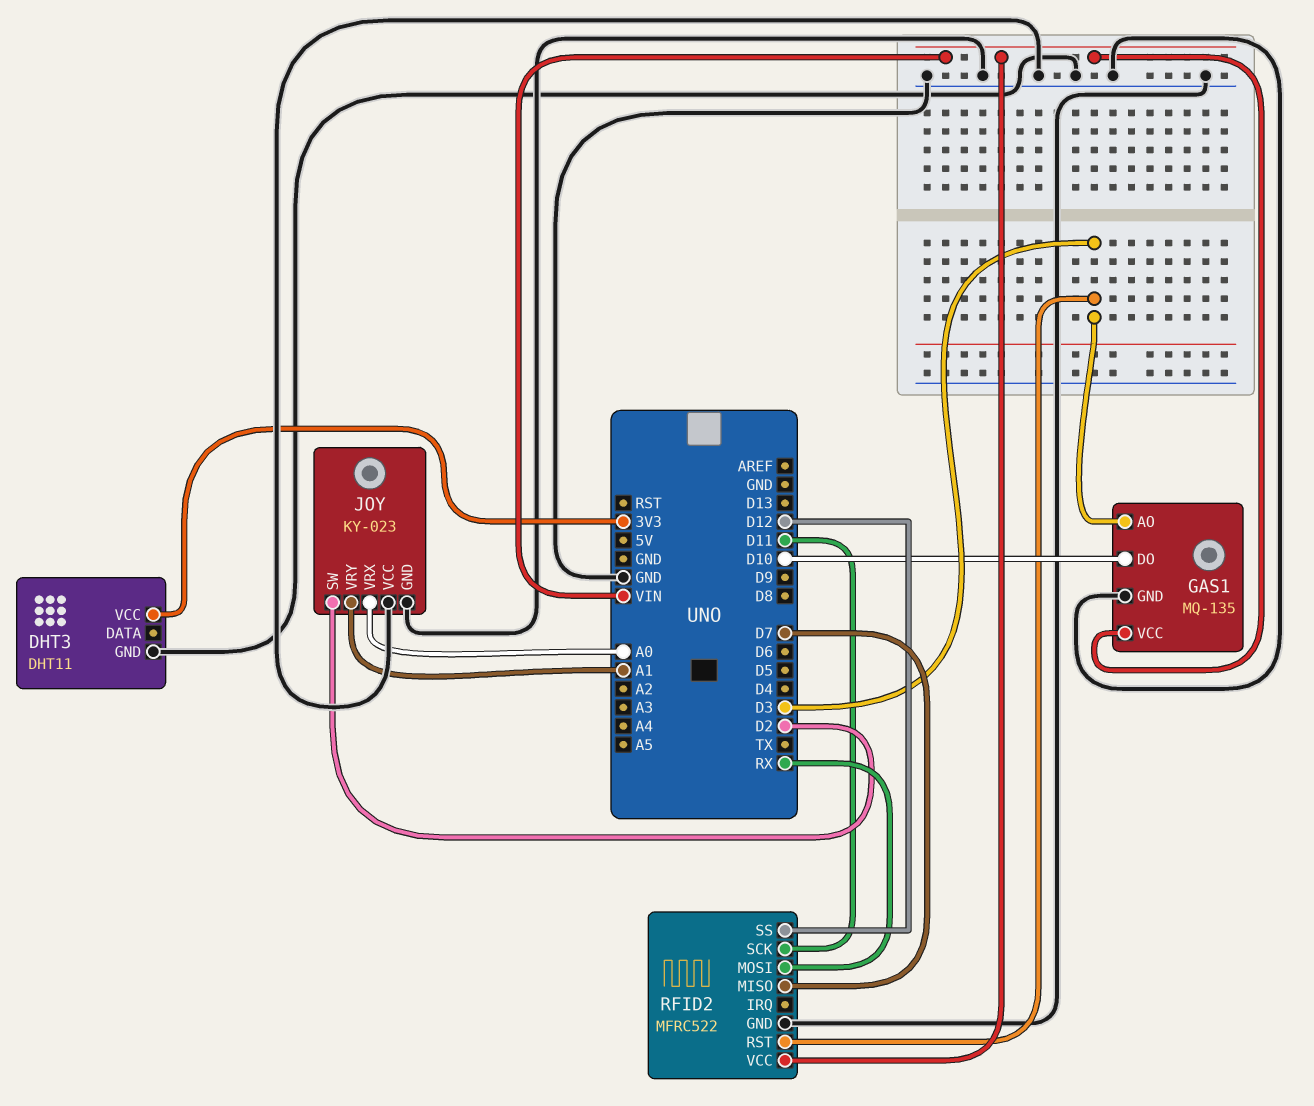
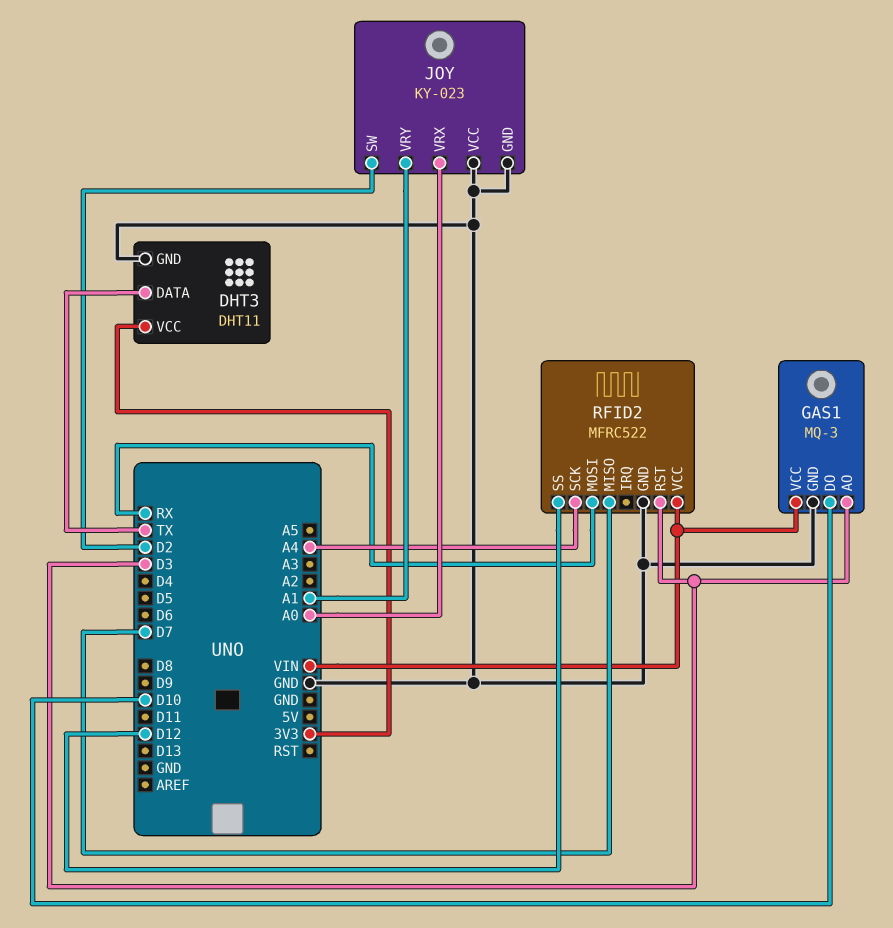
DHT3 pin DATA: none -> TX
GAS1: MQ-135 -> MQ-3
RFID2 pin SCK: D11 -> A4

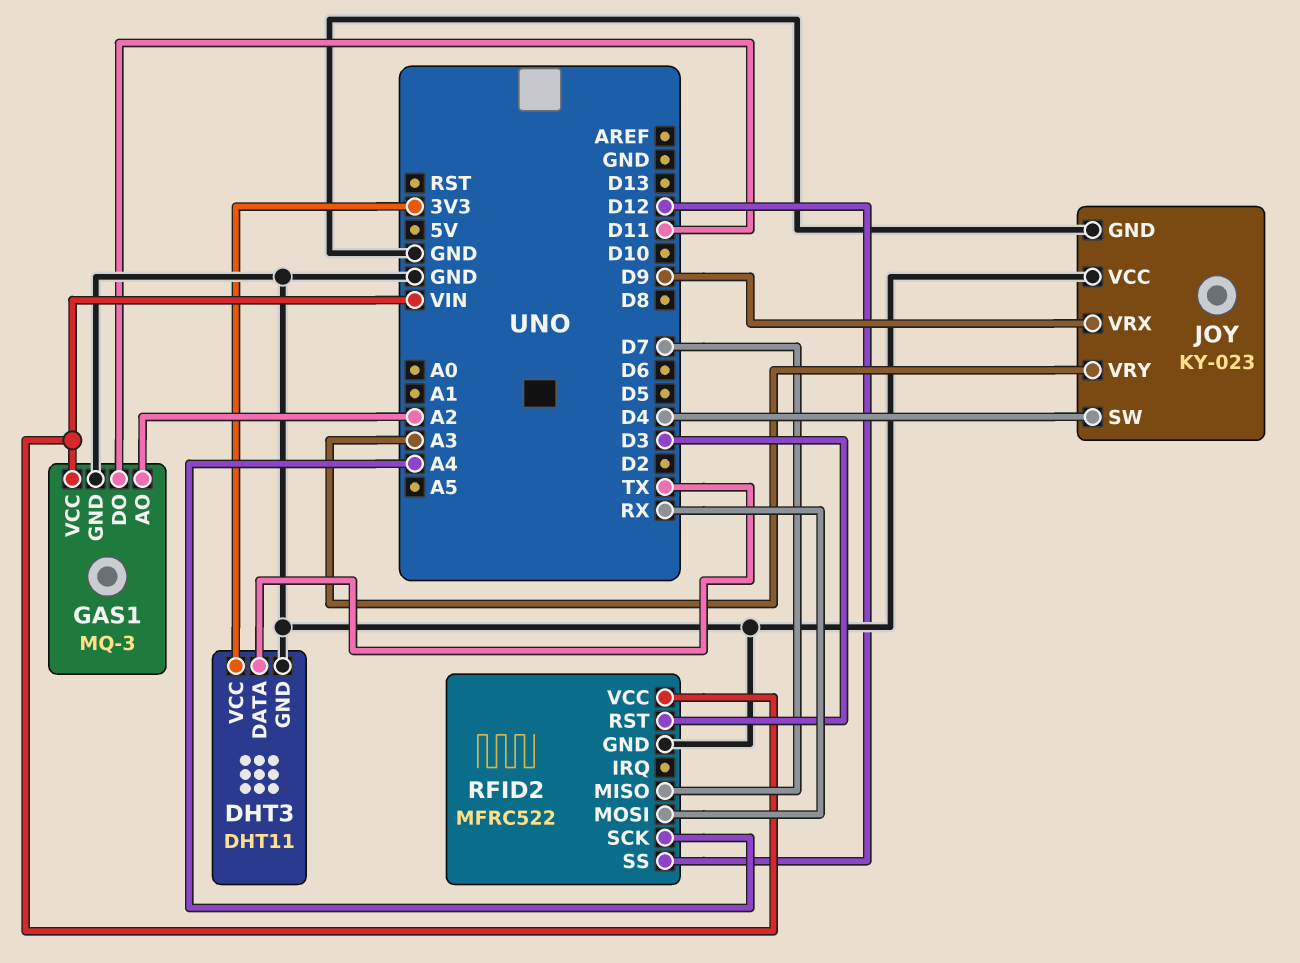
GAS1 pin AO: D3 -> A2
GAS1 pin DO: D10 -> D11
JOY pin SW: D2 -> D4
JOY pin VRX: A0 -> D9
JOY pin VRY: A1 -> A3

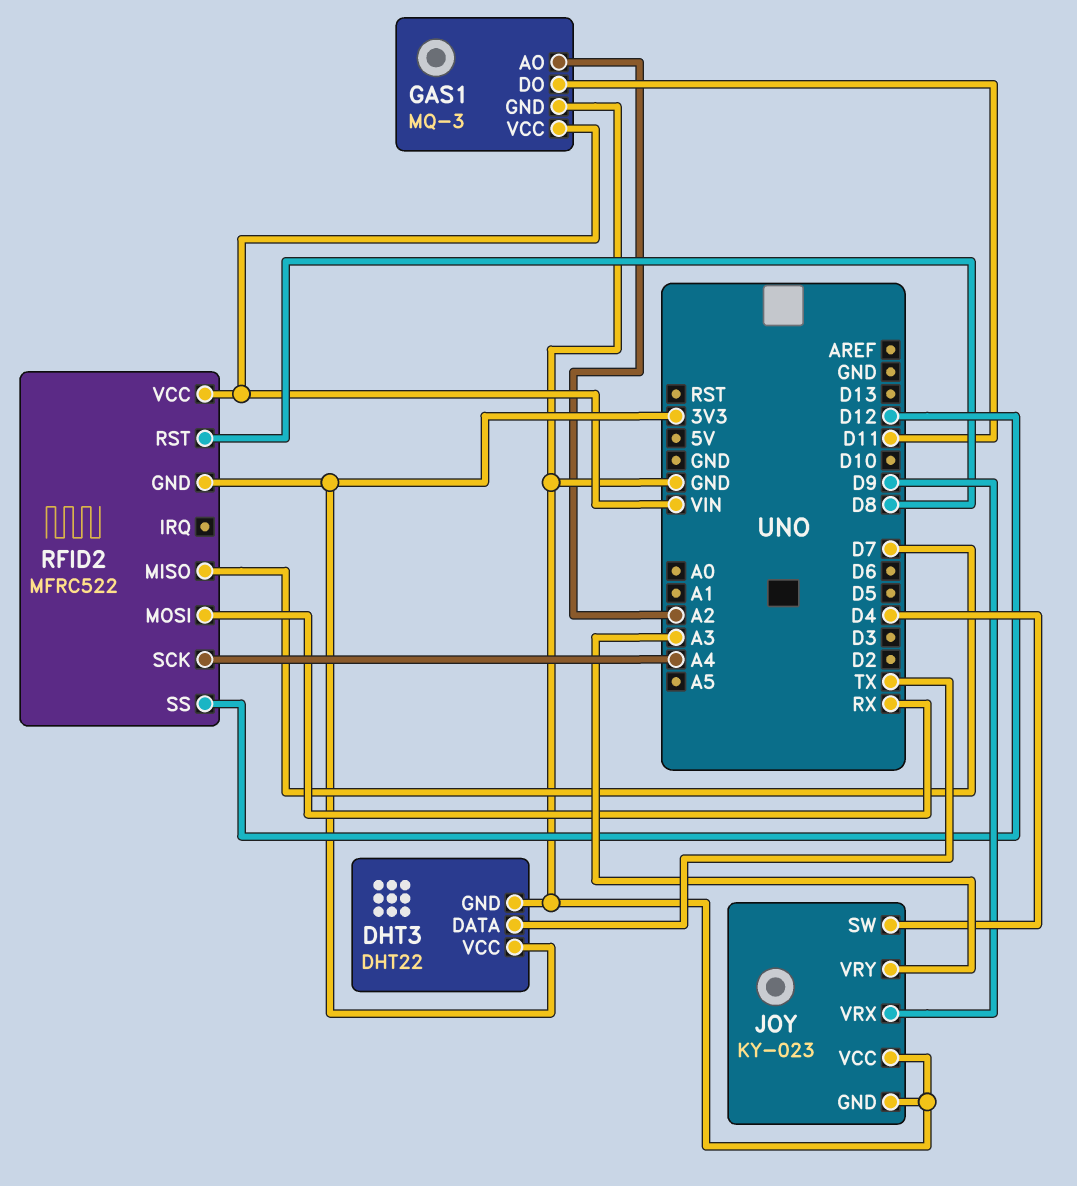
DHT3: DHT11 -> DHT22
RFID2 pin GND: GND -> 3V3
RFID2 pin RST: D3 -> D8

